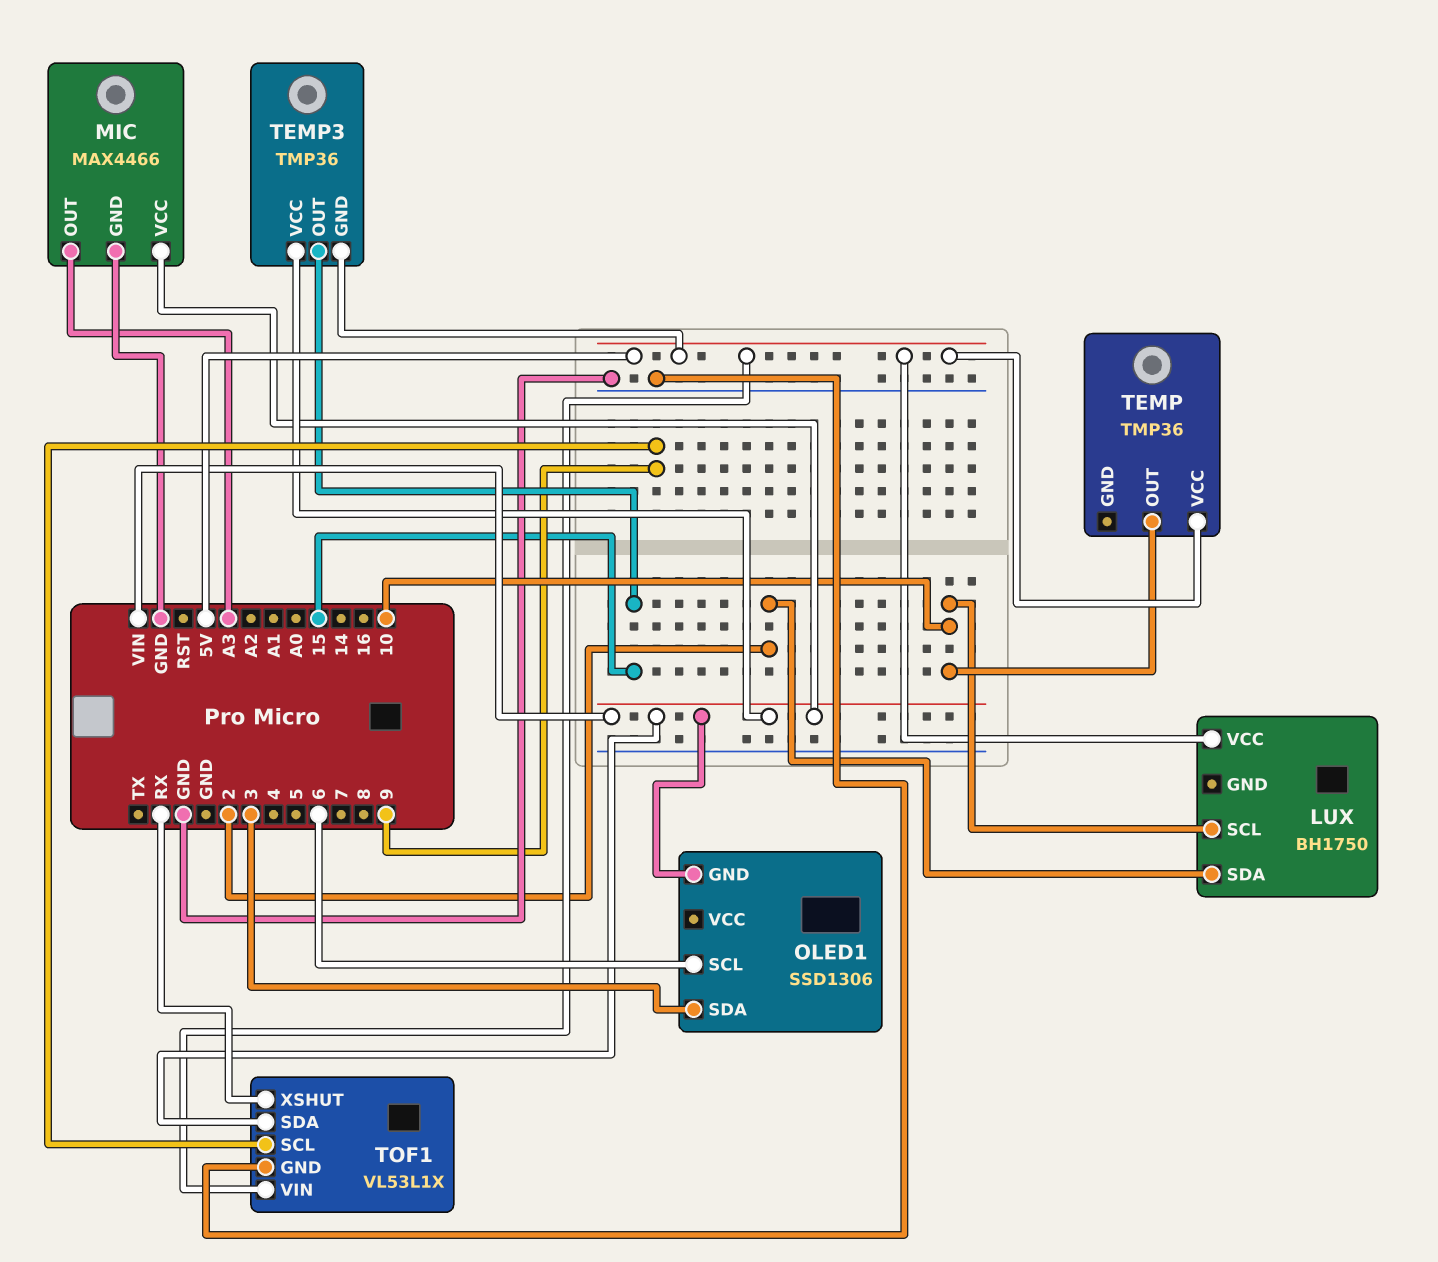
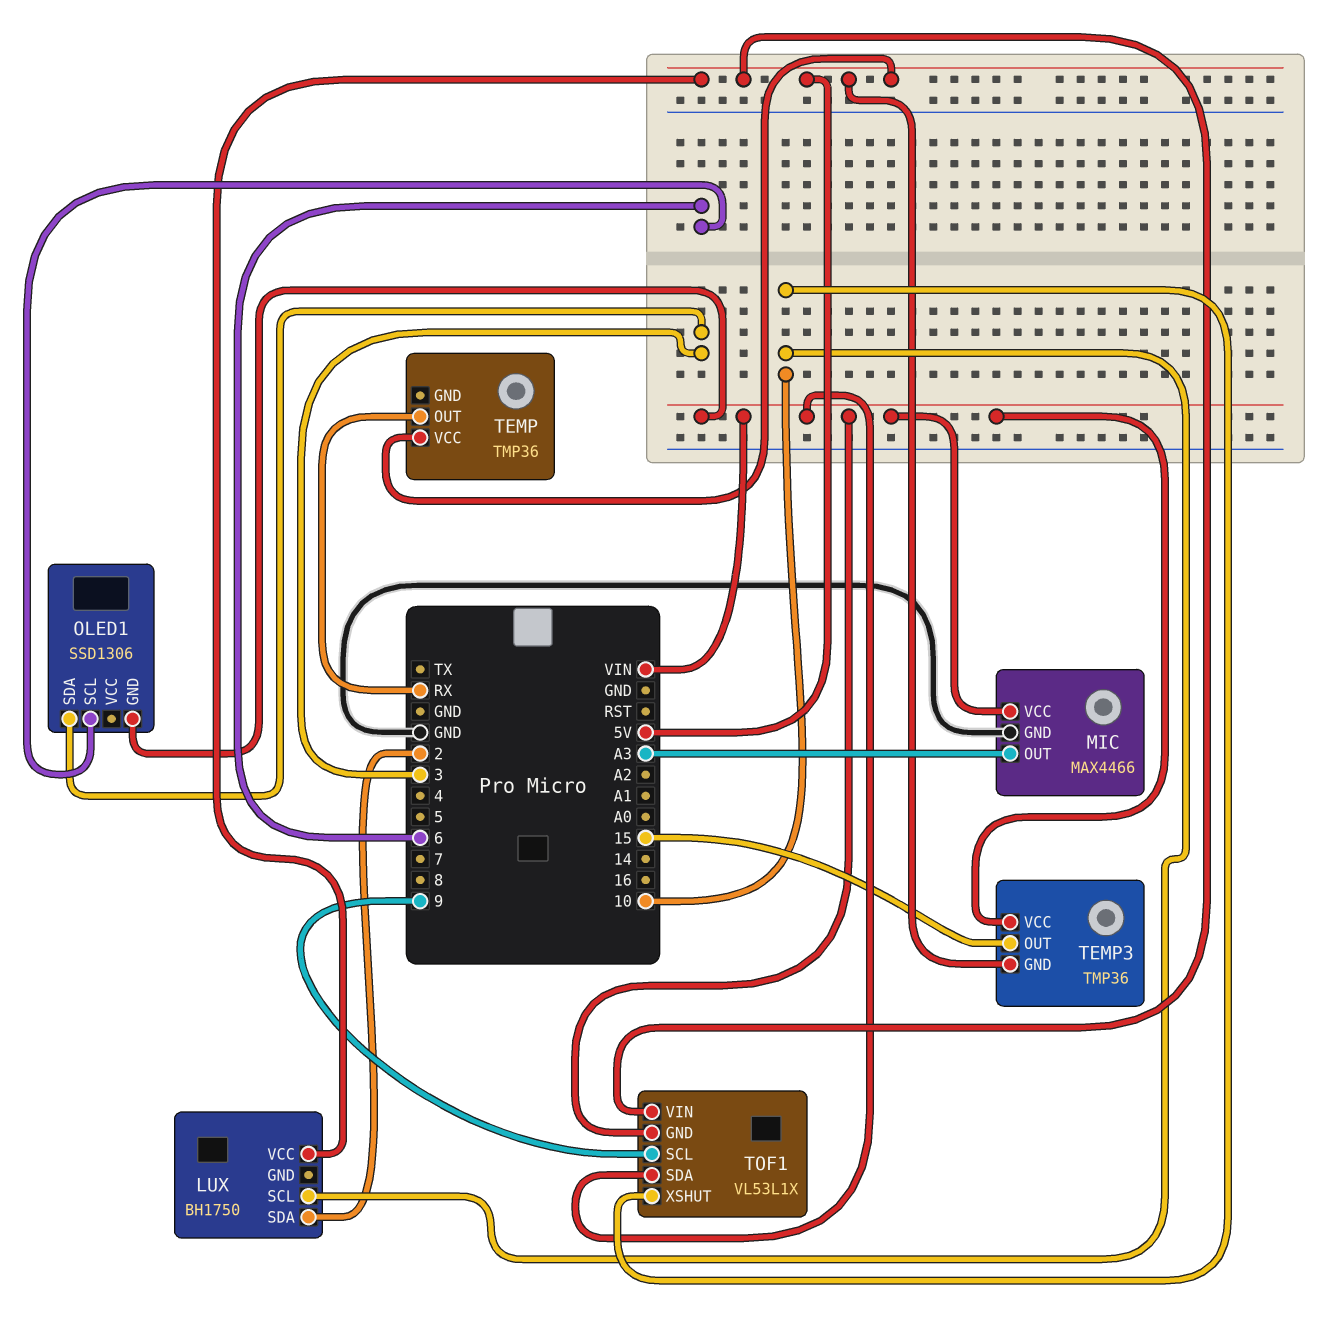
TEMP pin OUT: 10 -> RX
TOF1 pin GND: GND -> VIN
TOF1 pin XSHUT: RX -> 10

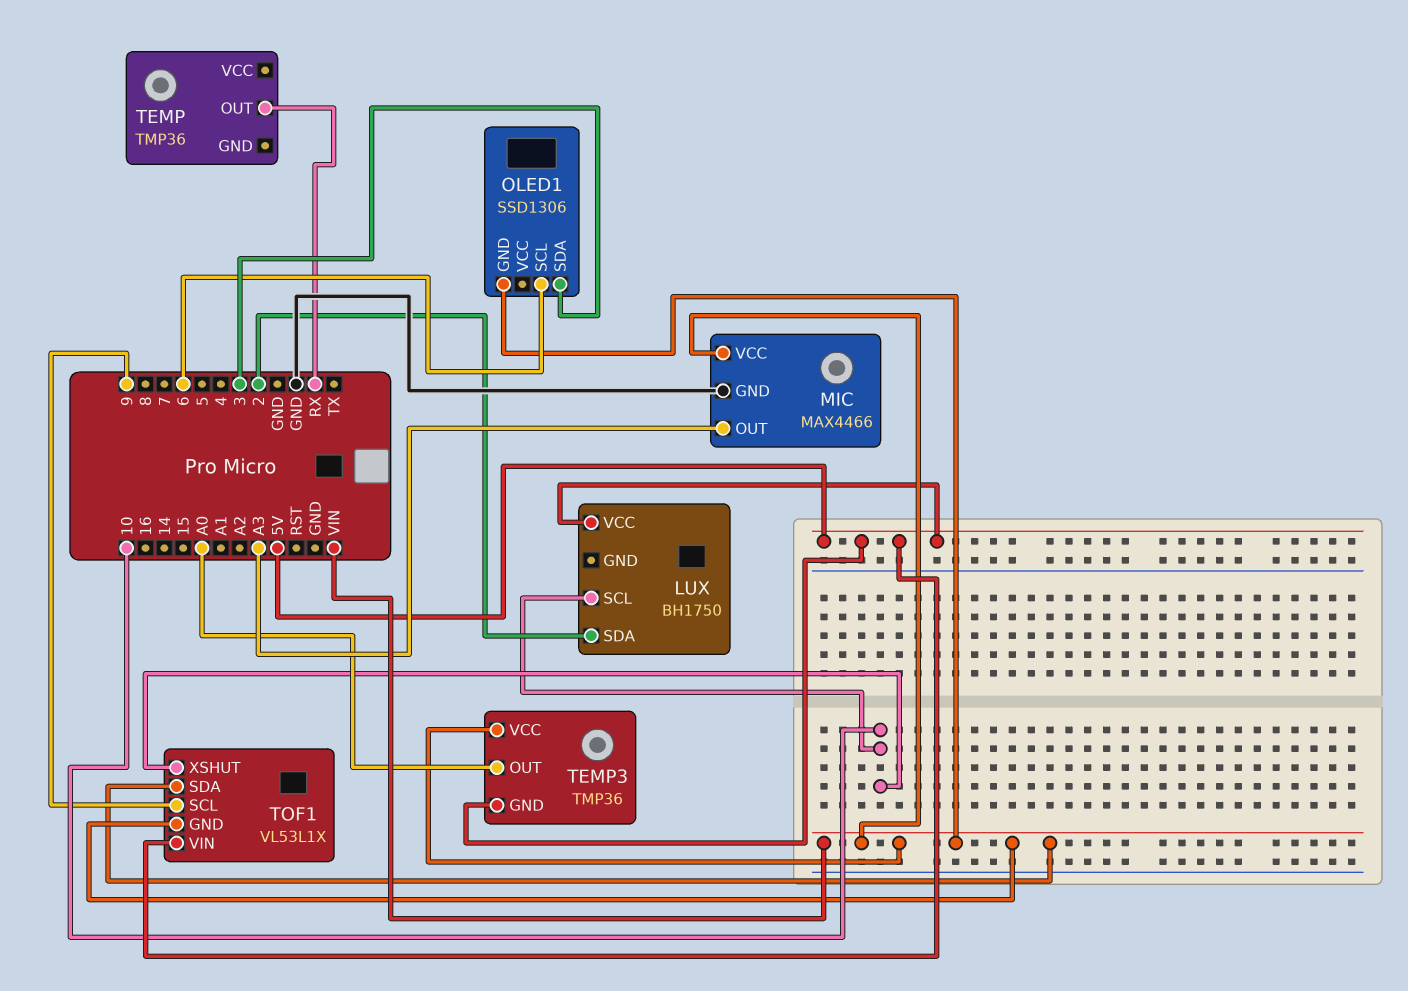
TEMP pin VCC: 5V -> none
TEMP3 pin OUT: 15 -> A0

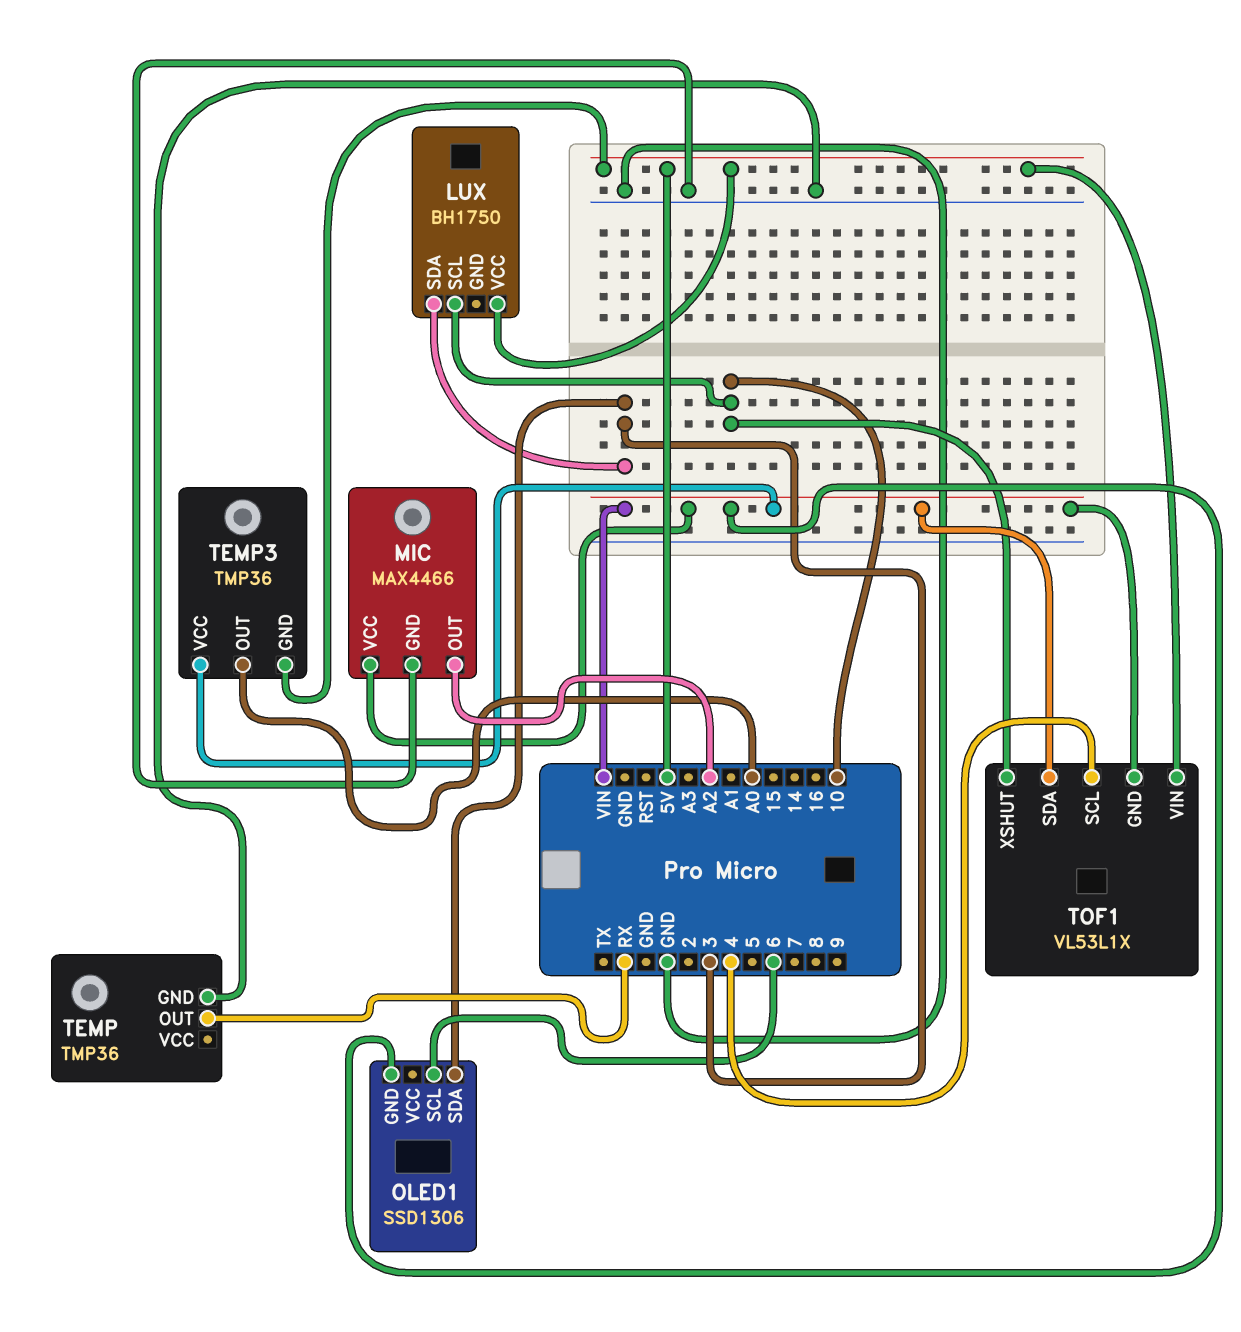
LUX pin SDA: 2 -> 3
MIC pin OUT: A3 -> A2
TEMP pin GND: none -> GND
TOF1 pin SCL: 9 -> 4

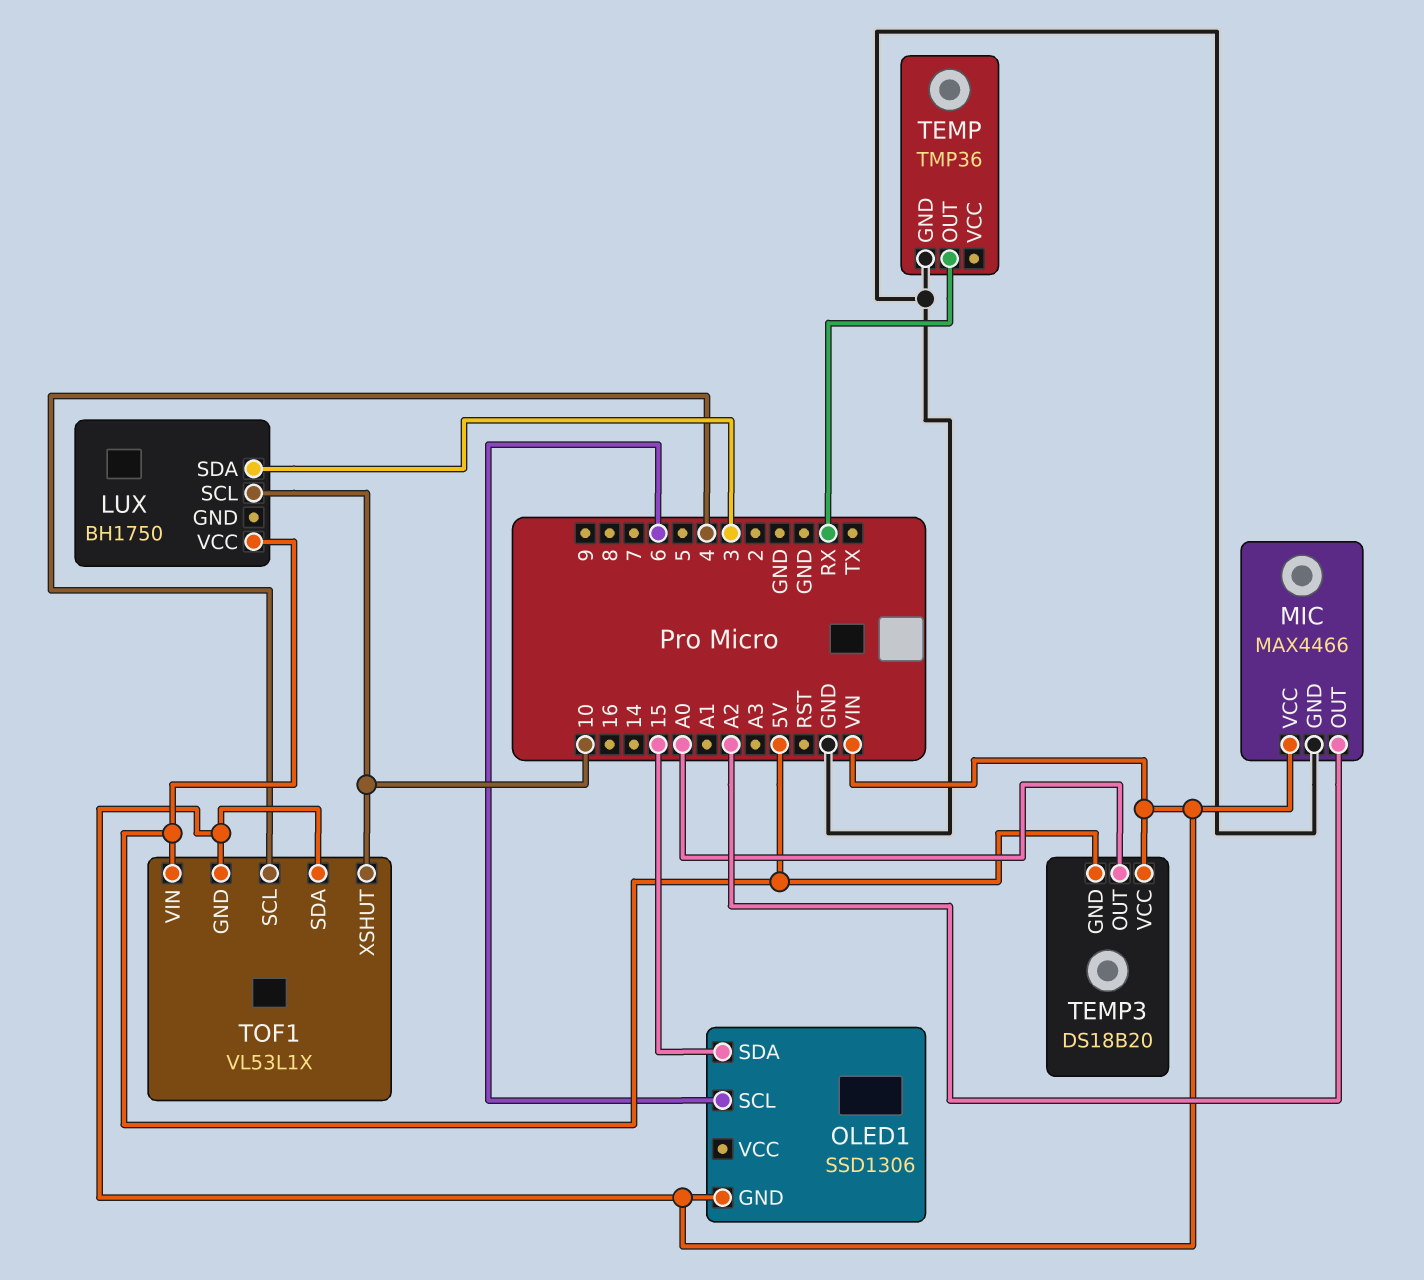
OLED1 pin SDA: 3 -> 15
TEMP3: TMP36 -> DS18B20

